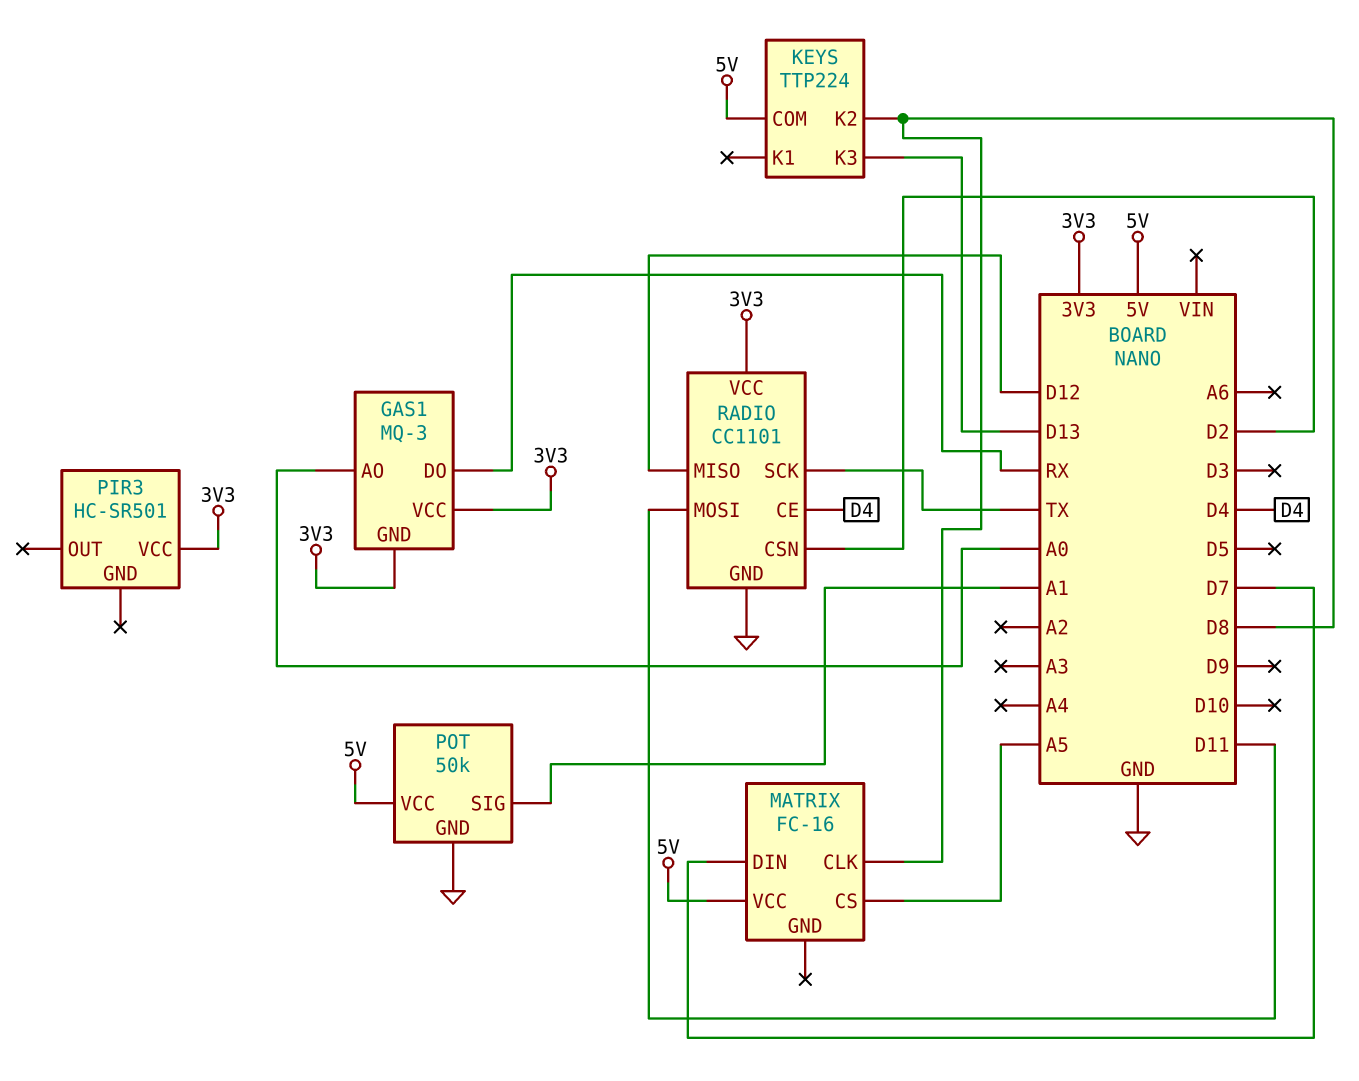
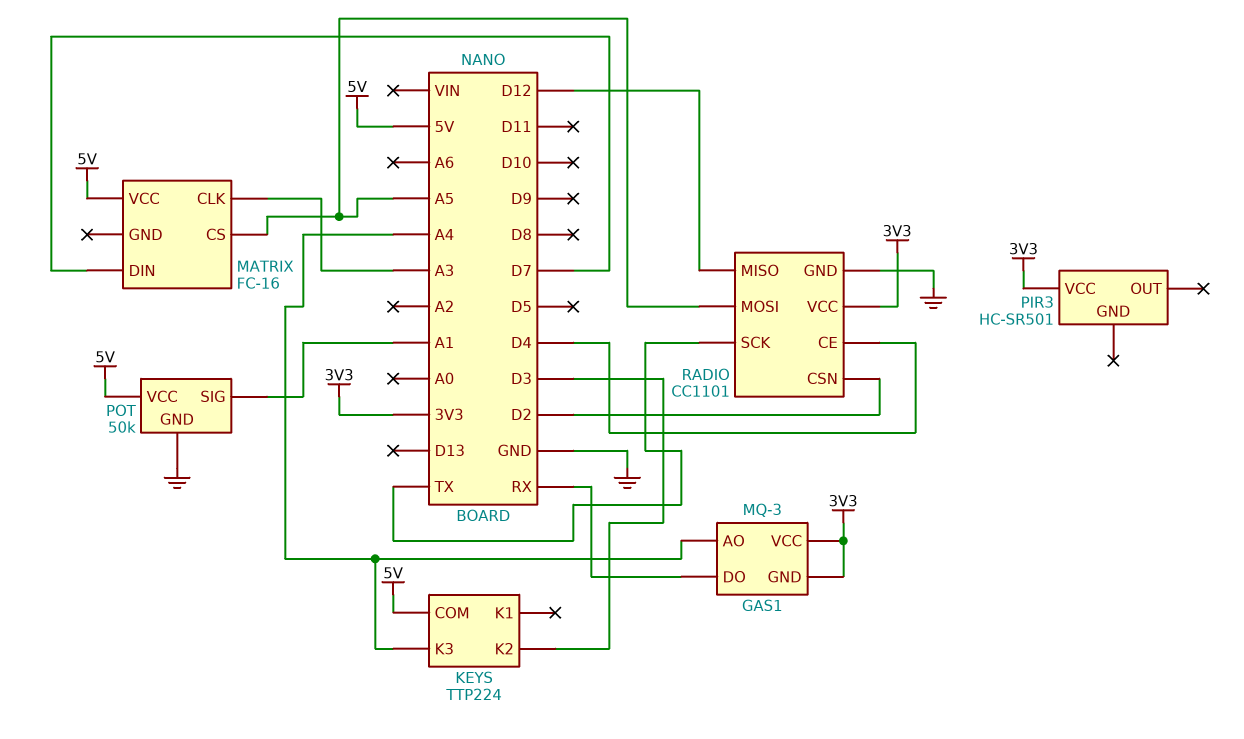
GAS1 pin AO: A0 -> A4
KEYS pin K2: D8 -> D3
KEYS pin K3: D13 -> A4
MATRIX pin CLK: D8 -> A3
RADIO pin MOSI: D11 -> A5

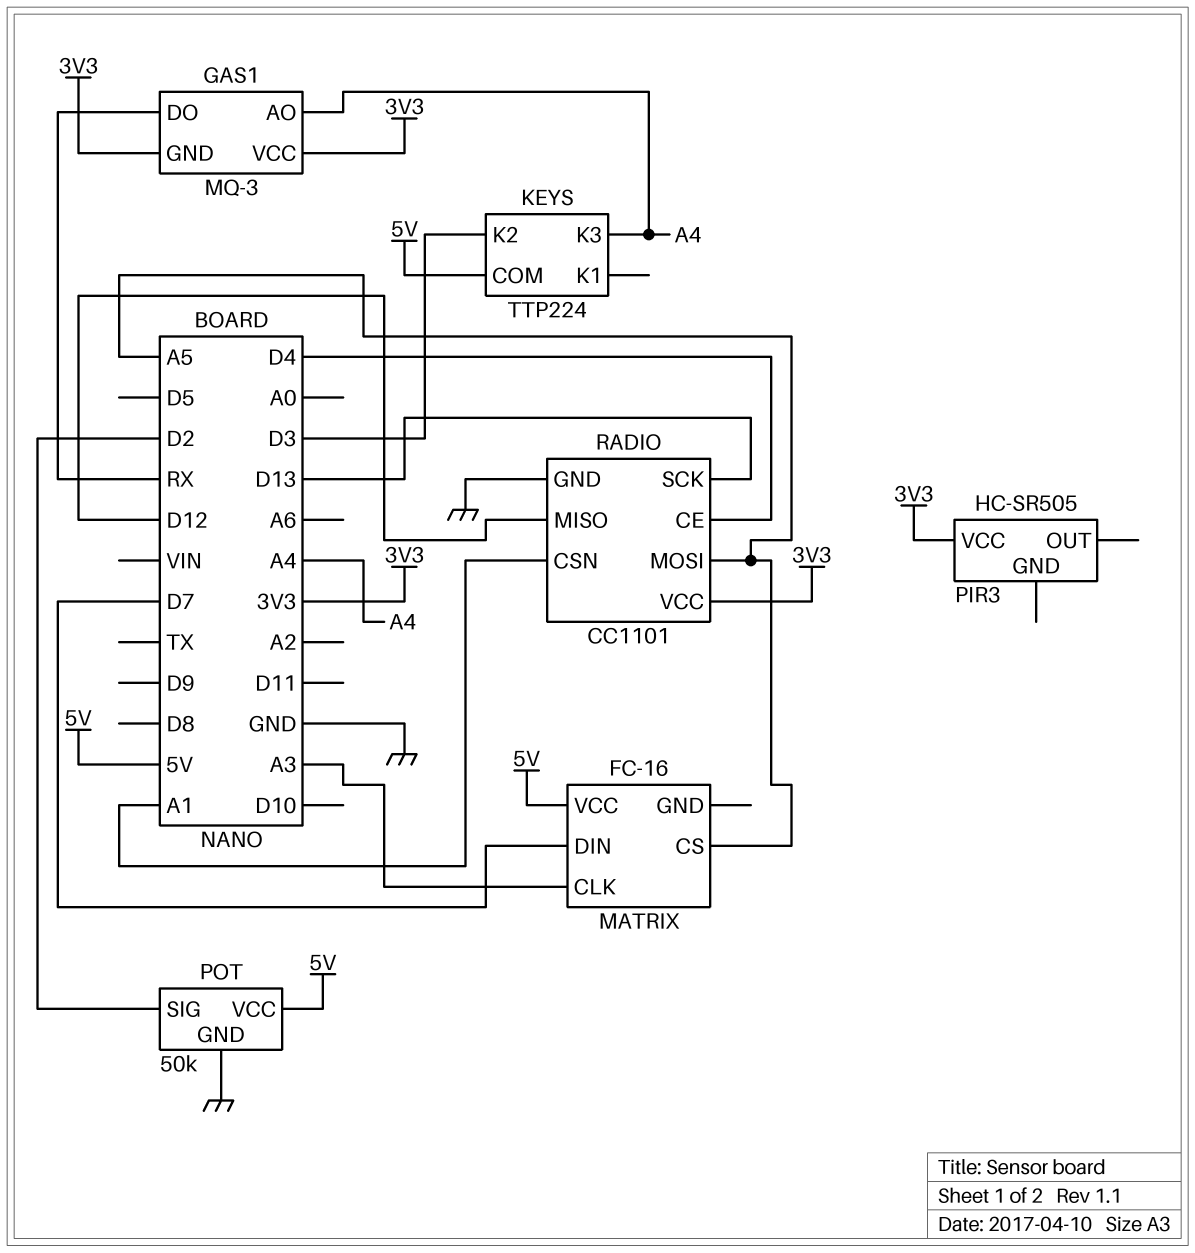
PIR3: HC-SR501 -> HC-SR505
POT pin SIG: A1 -> D2
RADIO pin CSN: D2 -> A1
RADIO pin SCK: TX -> D13

